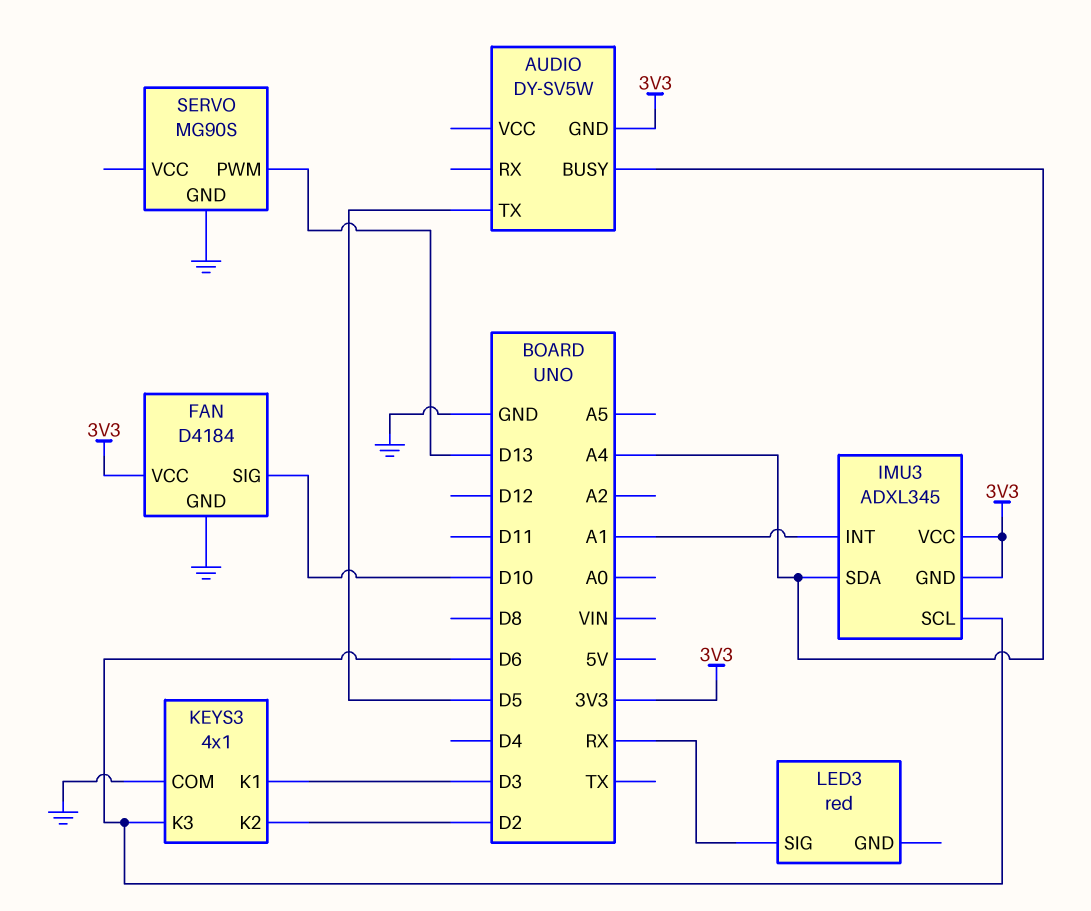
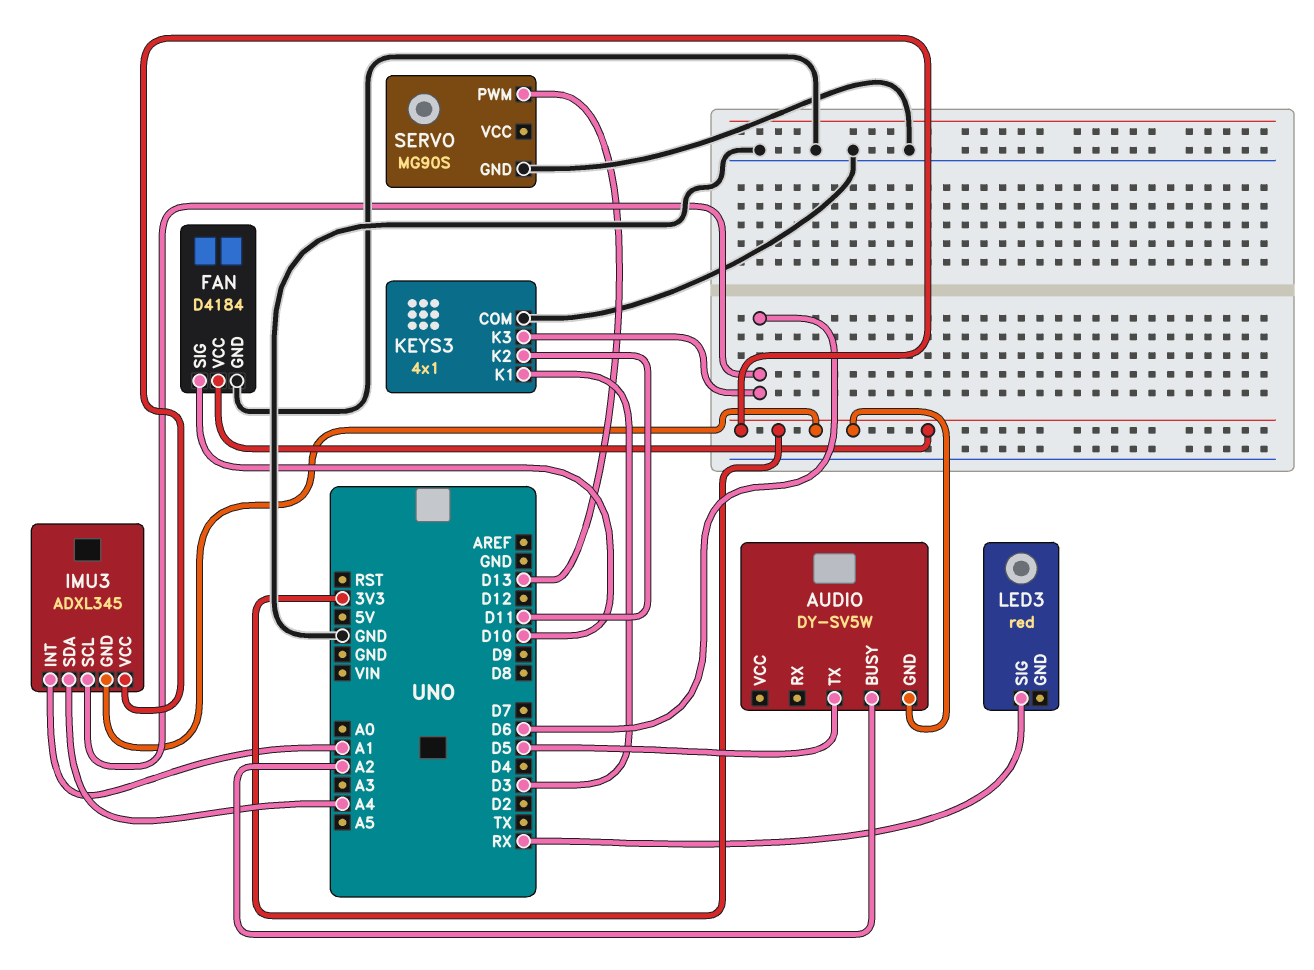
AUDIO pin BUSY: A4 -> A2
KEYS3 pin K2: D2 -> D11

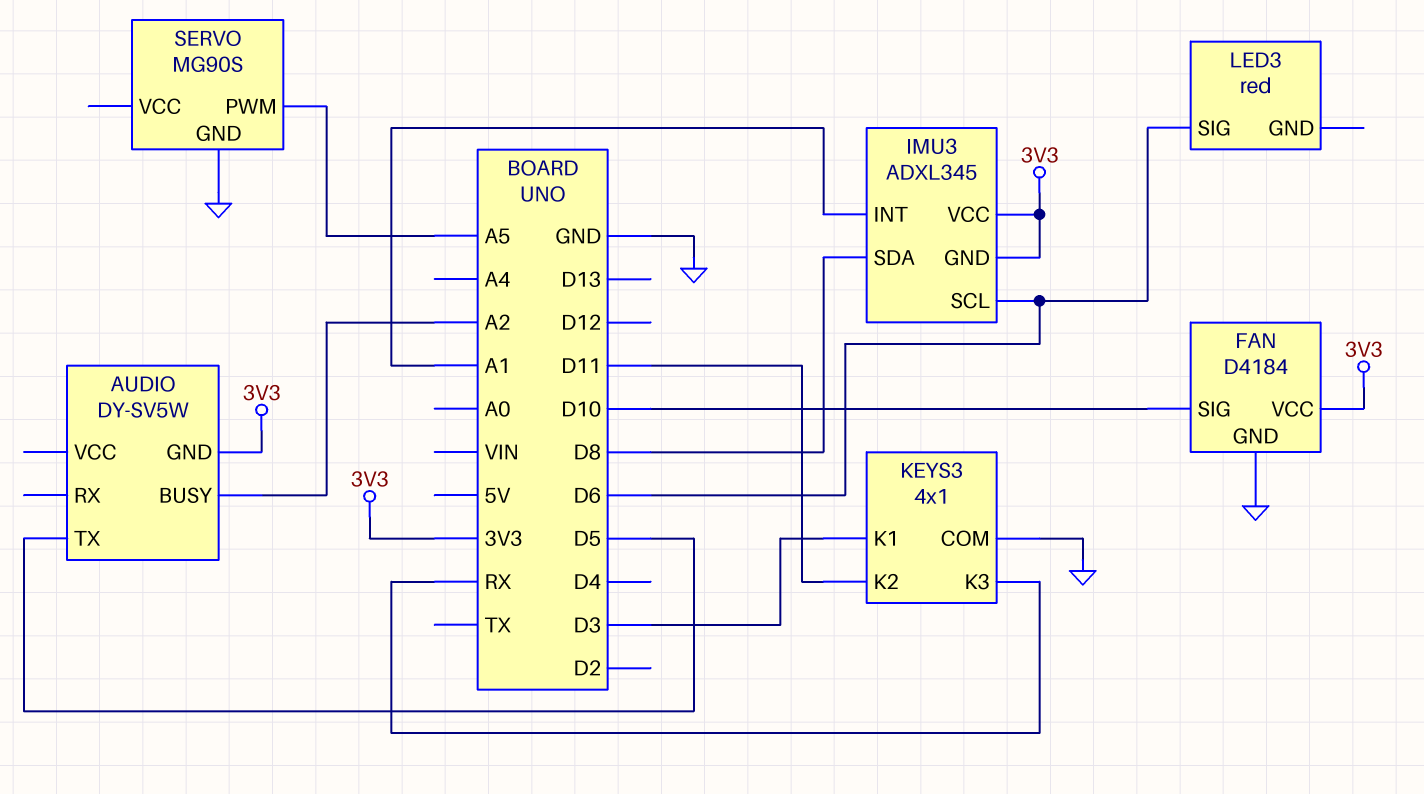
IMU3 pin SDA: A4 -> D8
KEYS3 pin K3: D6 -> RX
LED3 pin SIG: RX -> D6
SERVO pin PWM: D13 -> A5

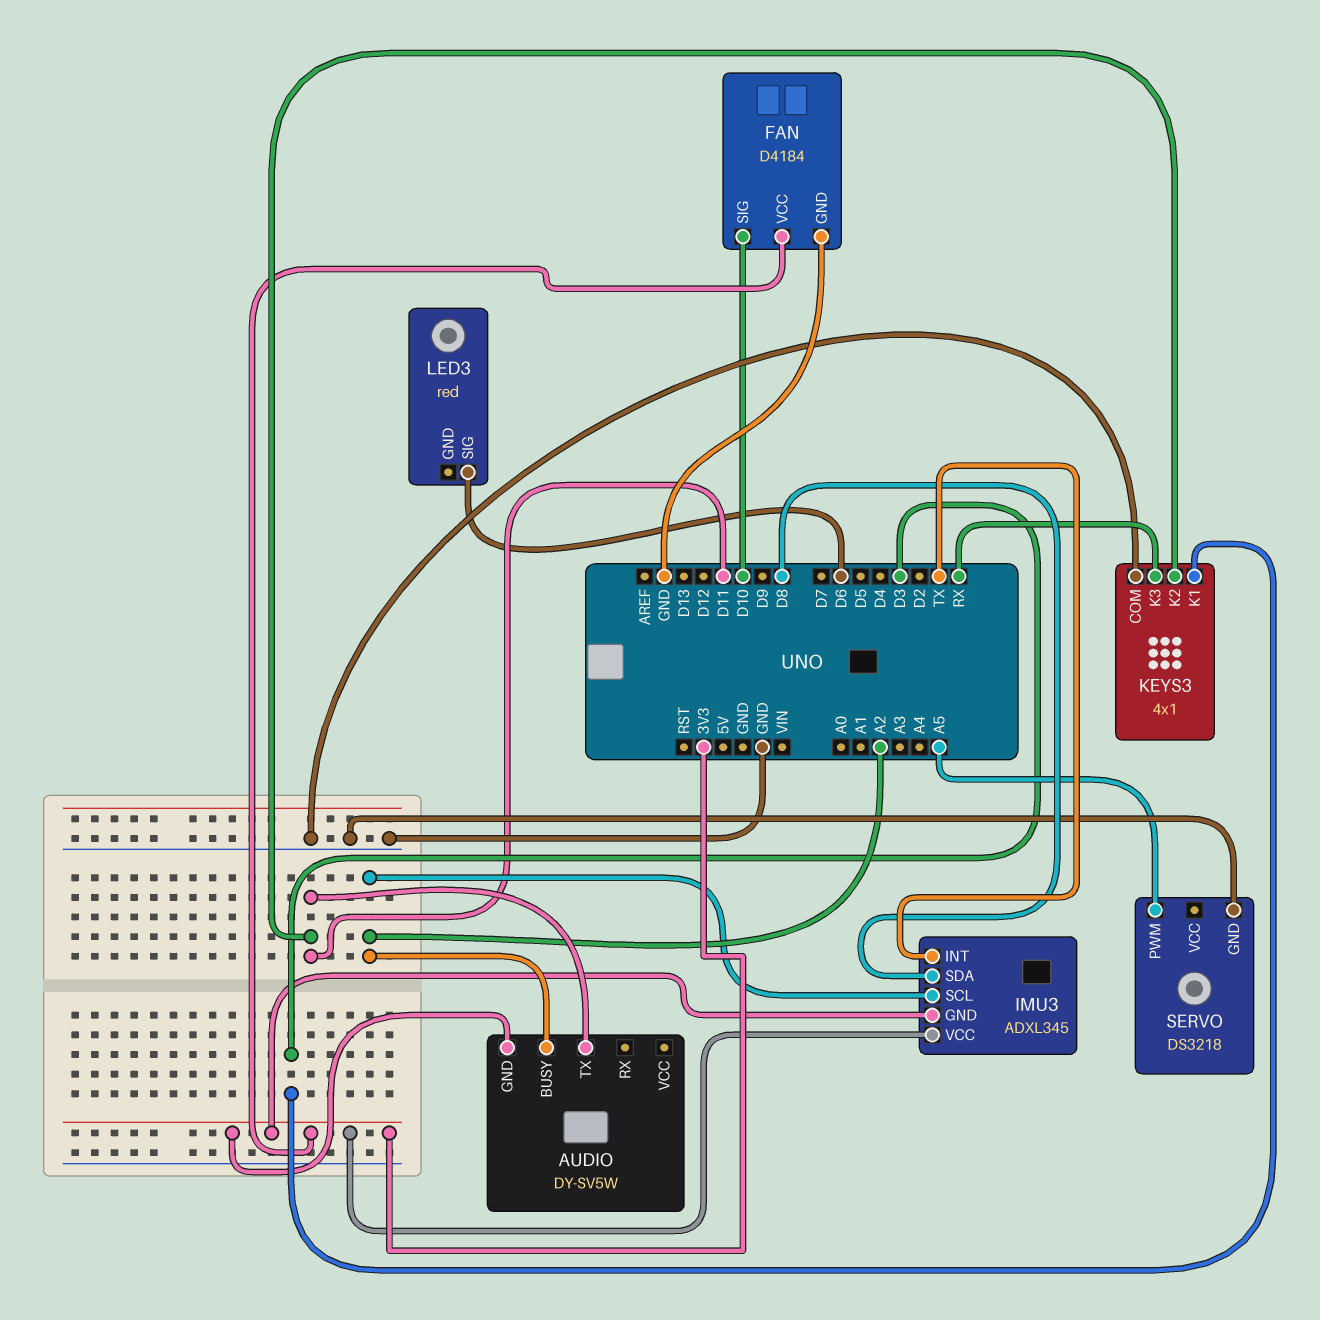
AUDIO pin TX: D5 -> D11
IMU3 pin INT: A1 -> TX
IMU3 pin SCL: D6 -> A2
SERVO: MG90S -> DS3218

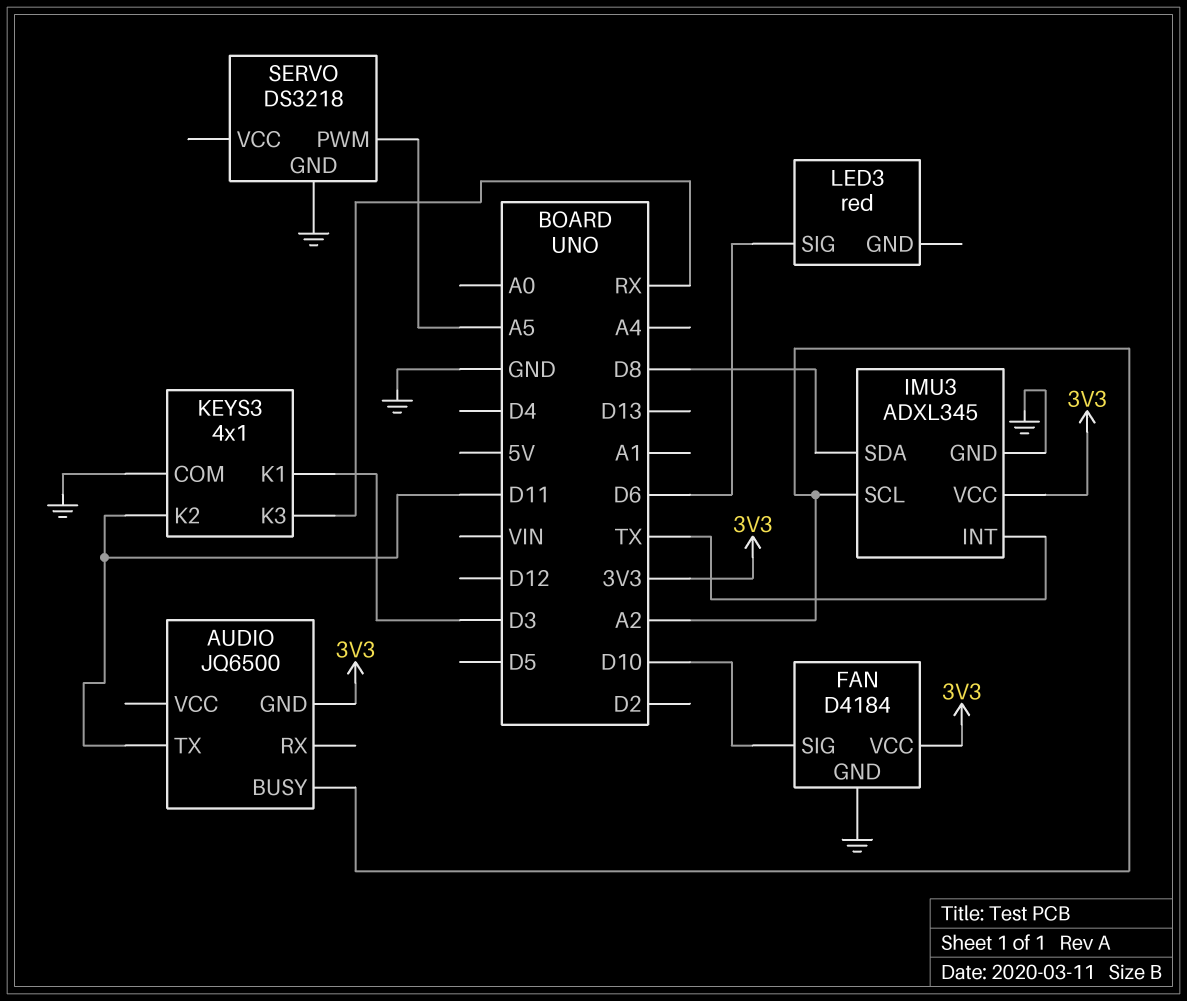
AUDIO: DY-SV5W -> JQ6500
IMU3 pin GND: 3V3 -> GND

